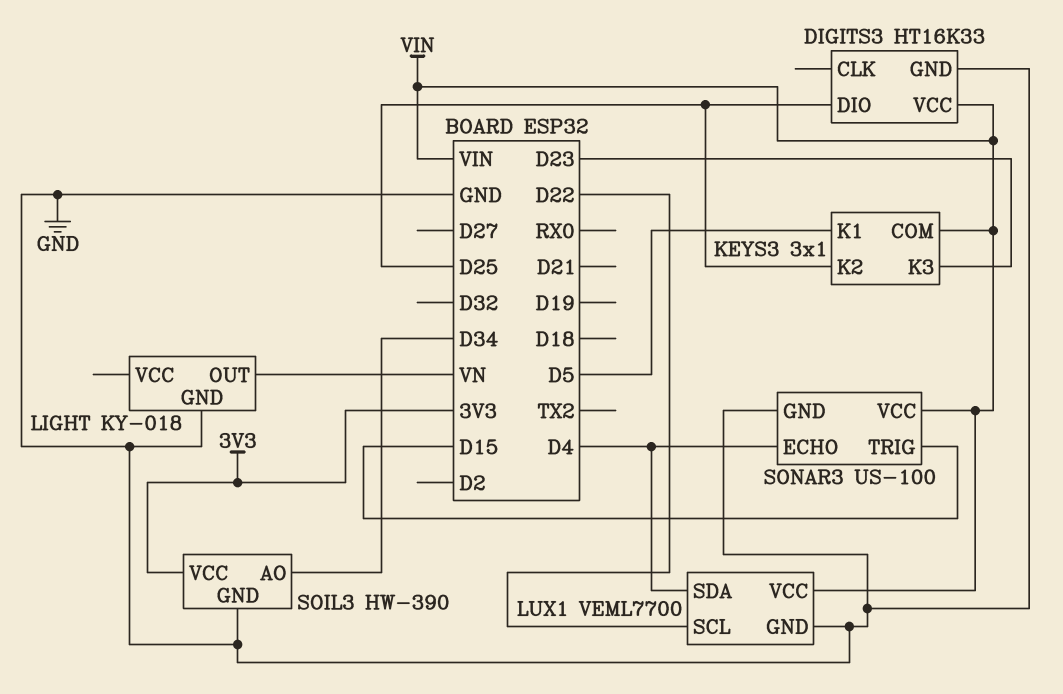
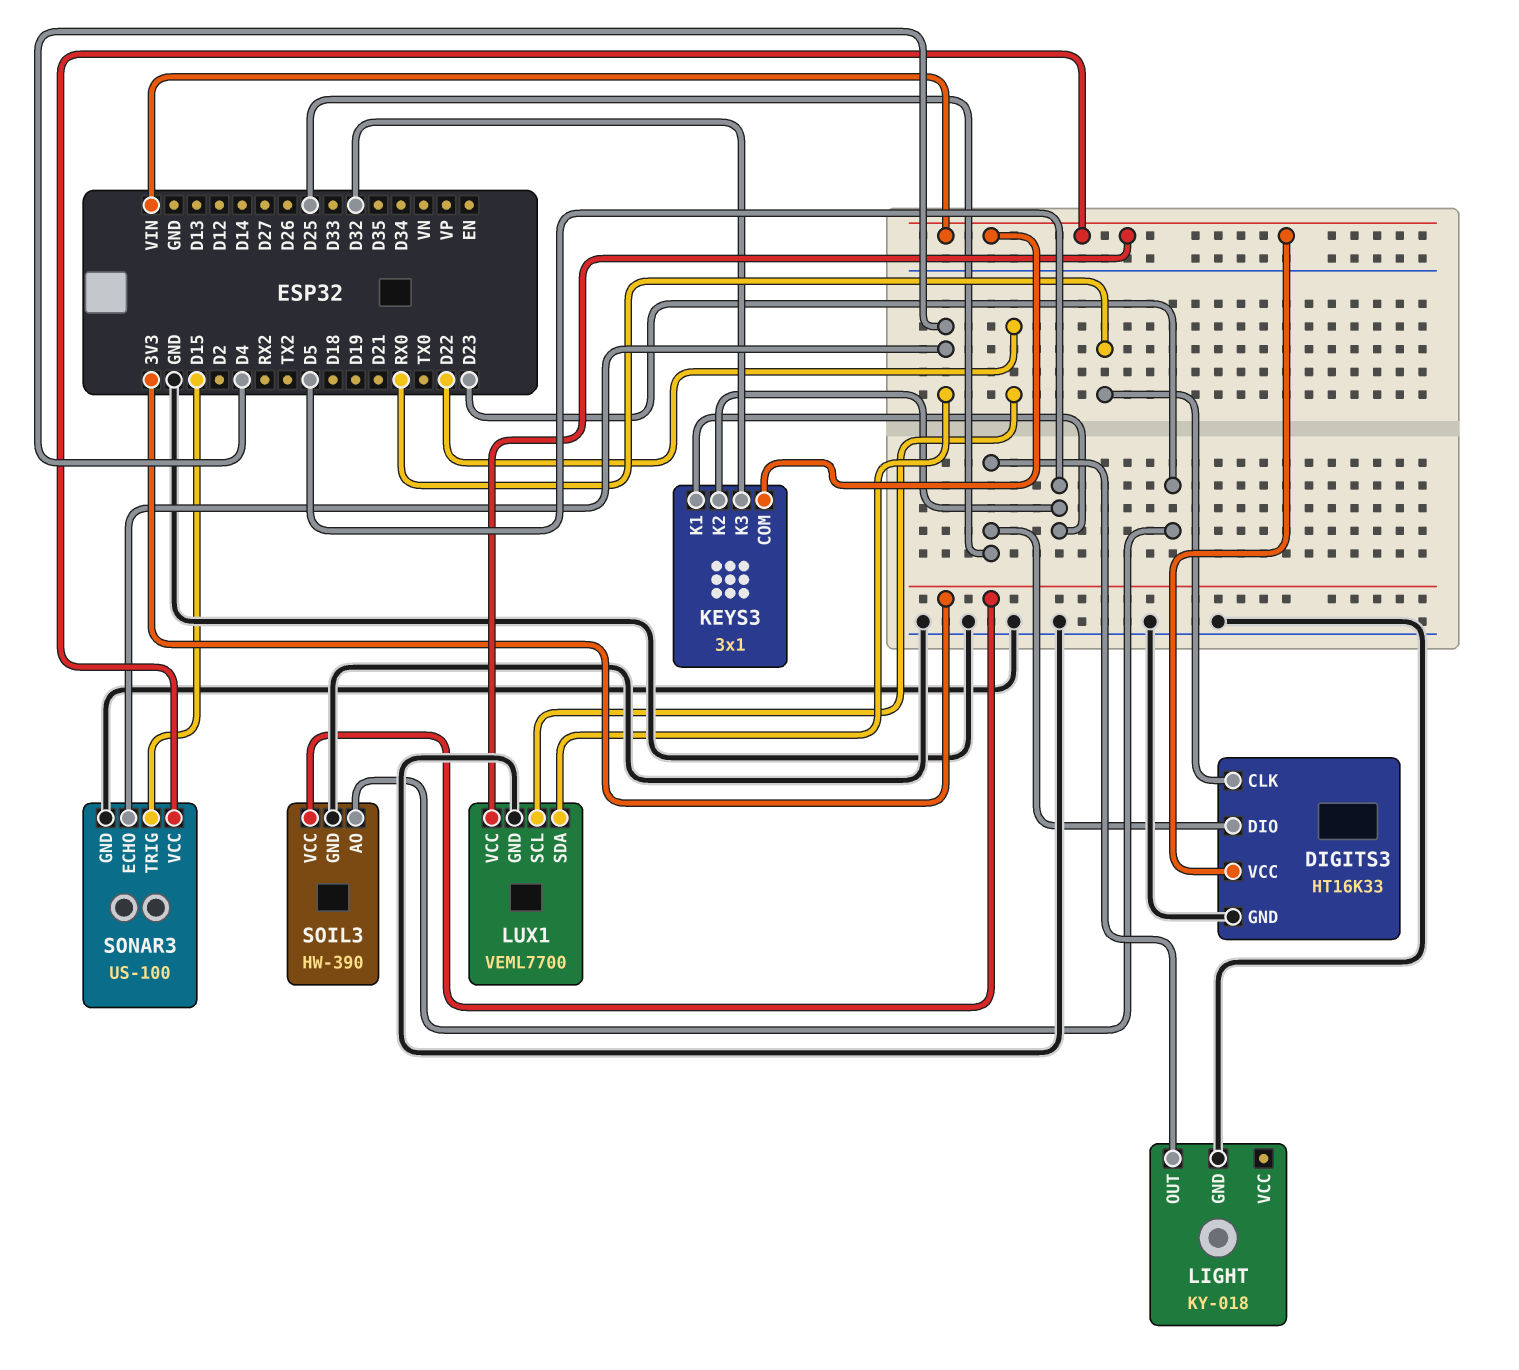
DIGITS3 pin CLK: none -> RX0
KEYS3 pin K2: D25 -> D5
KEYS3 pin K3: D23 -> D32
LIGHT pin OUT: VN -> D25
SOIL3 pin AO: D34 -> D23

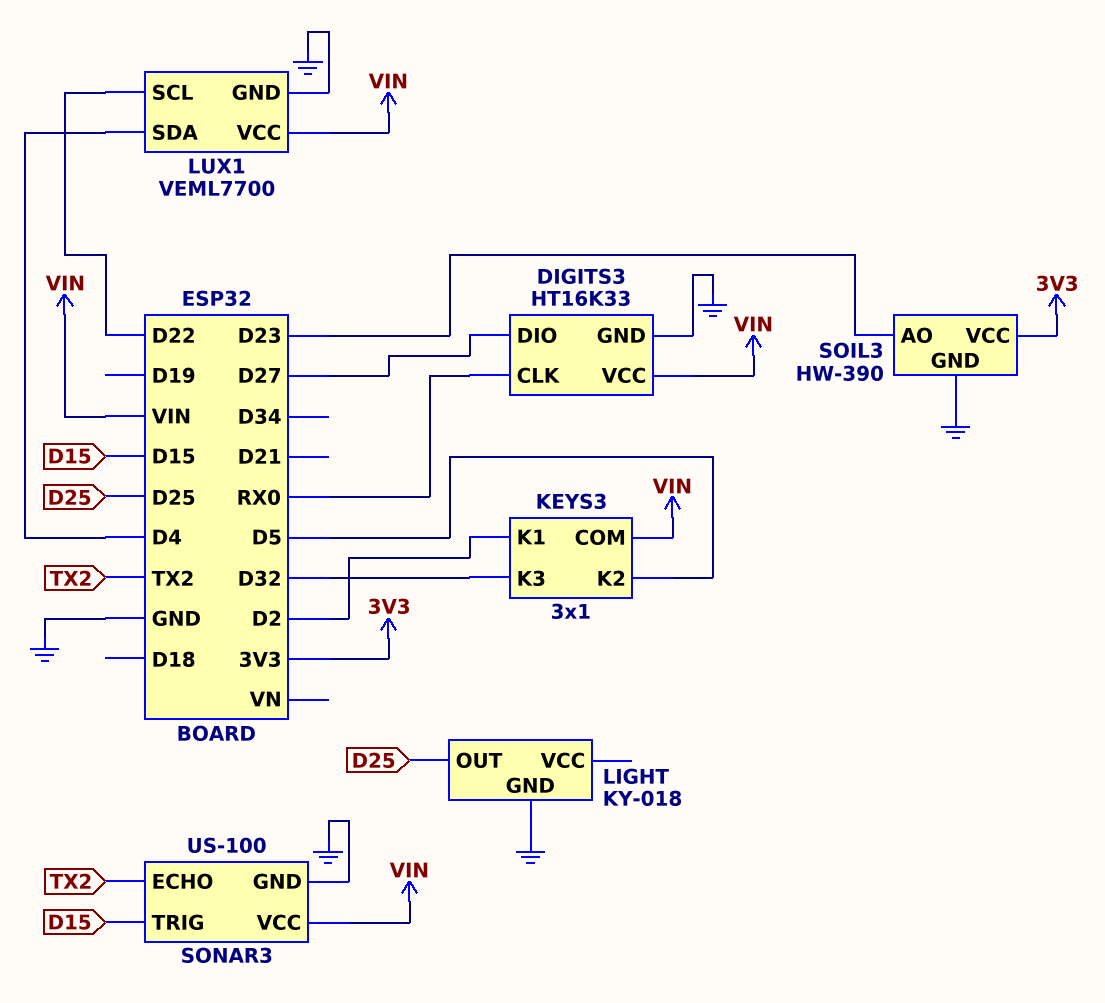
DIGITS3 pin DIO: D25 -> D27
KEYS3 pin K1: D5 -> D2
SONAR3 pin ECHO: D4 -> TX2

